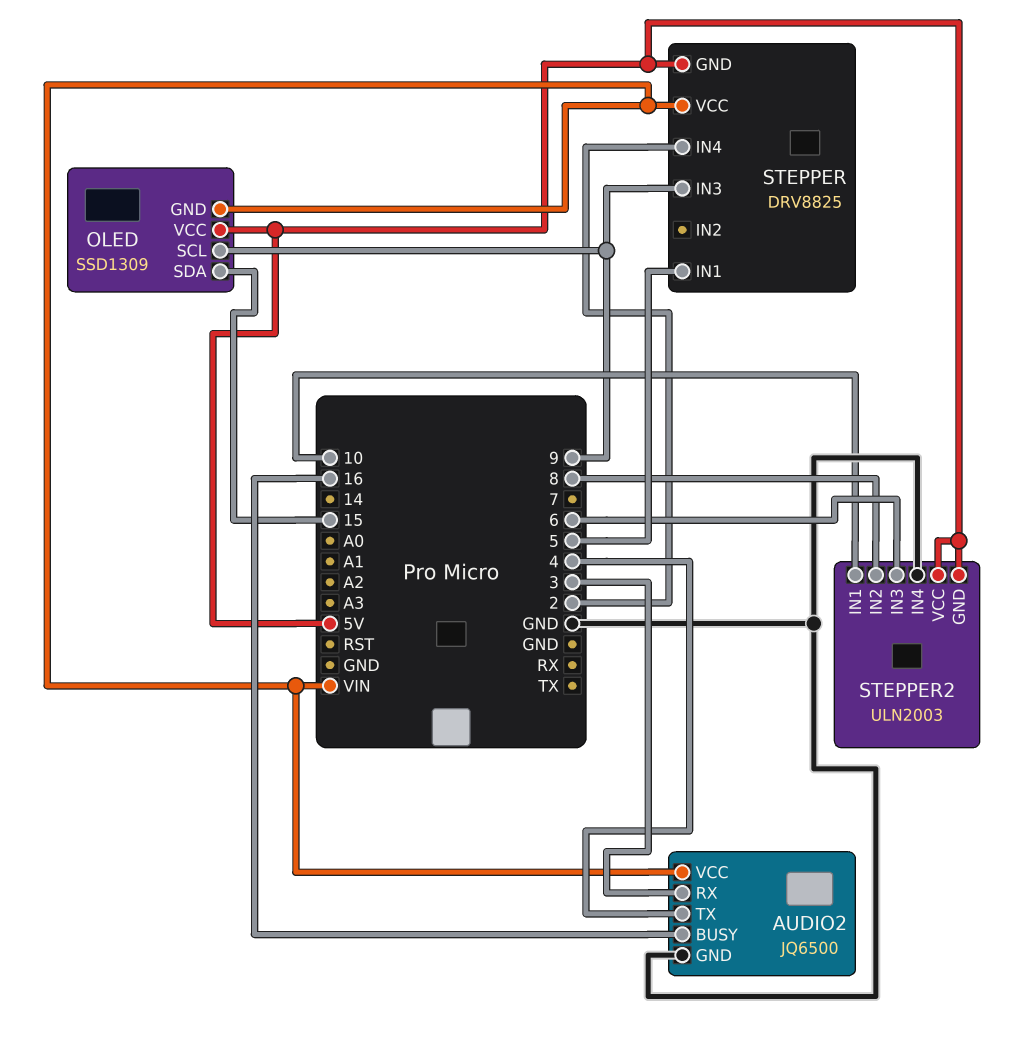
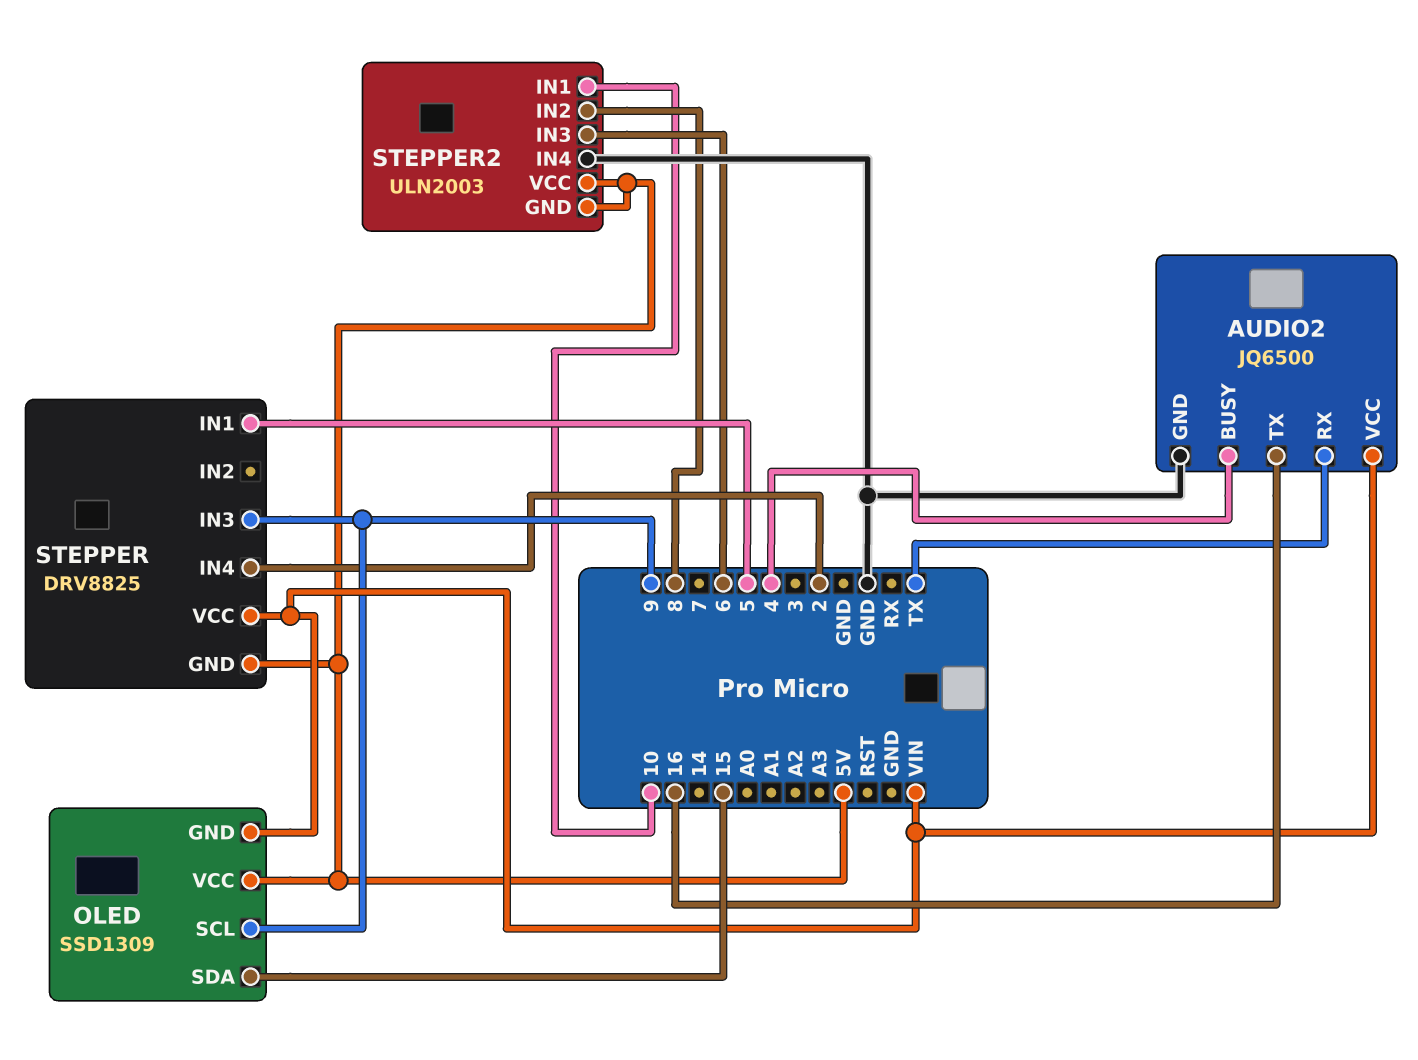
AUDIO2 pin BUSY: 16 -> 4
AUDIO2 pin RX: 3 -> TX
AUDIO2 pin TX: 4 -> 16

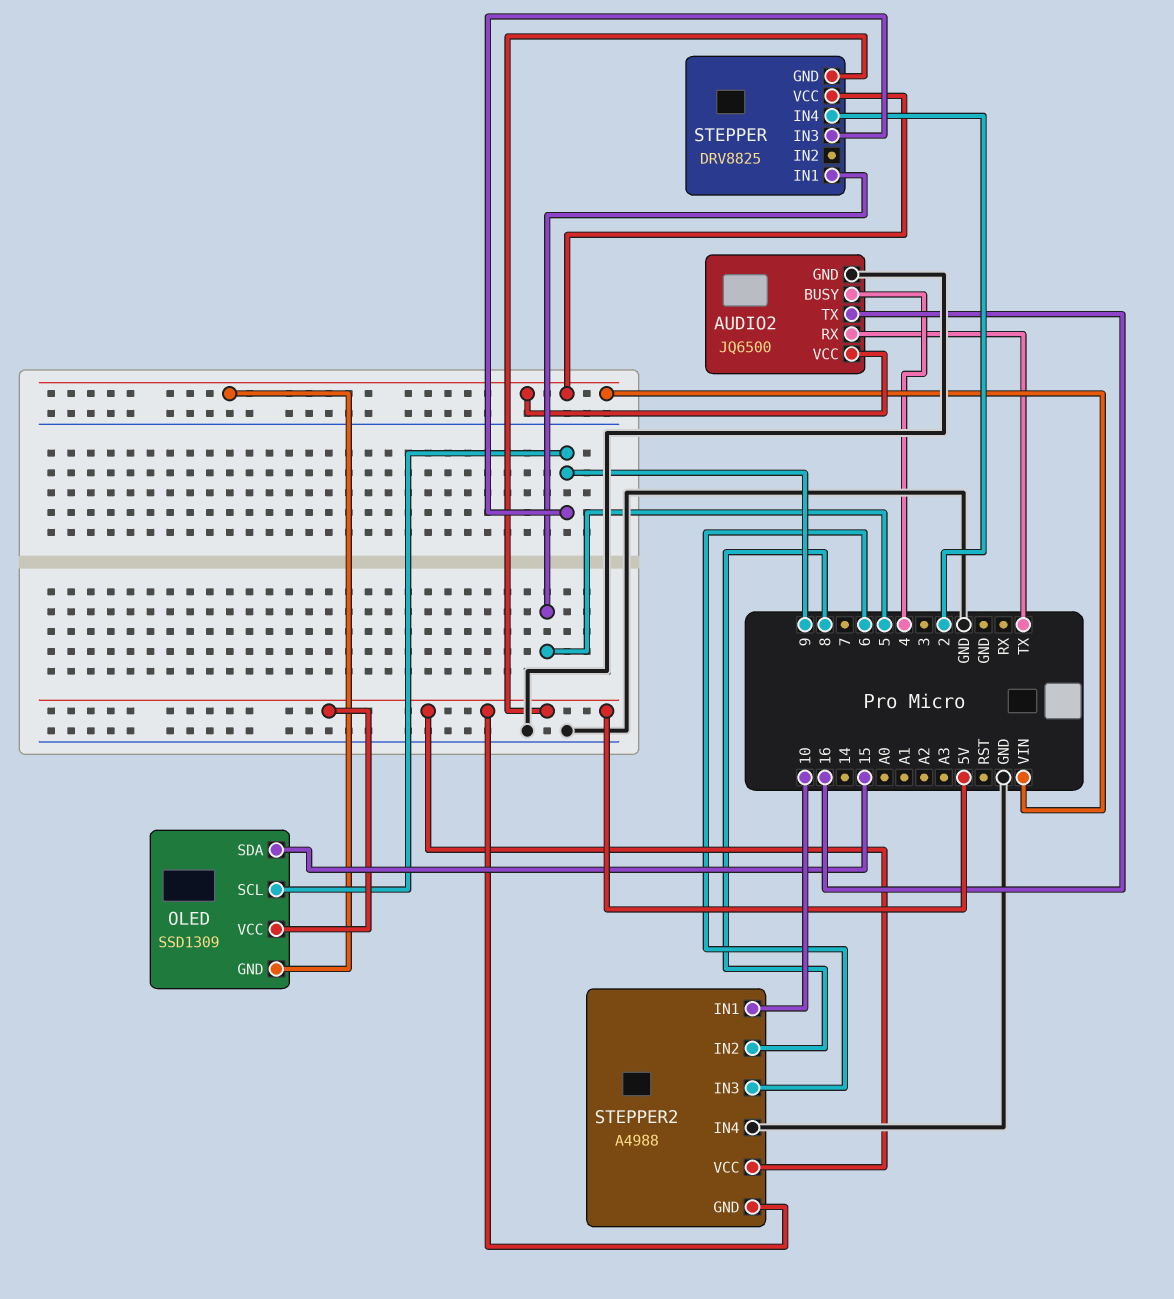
STEPPER2: ULN2003 -> A4988

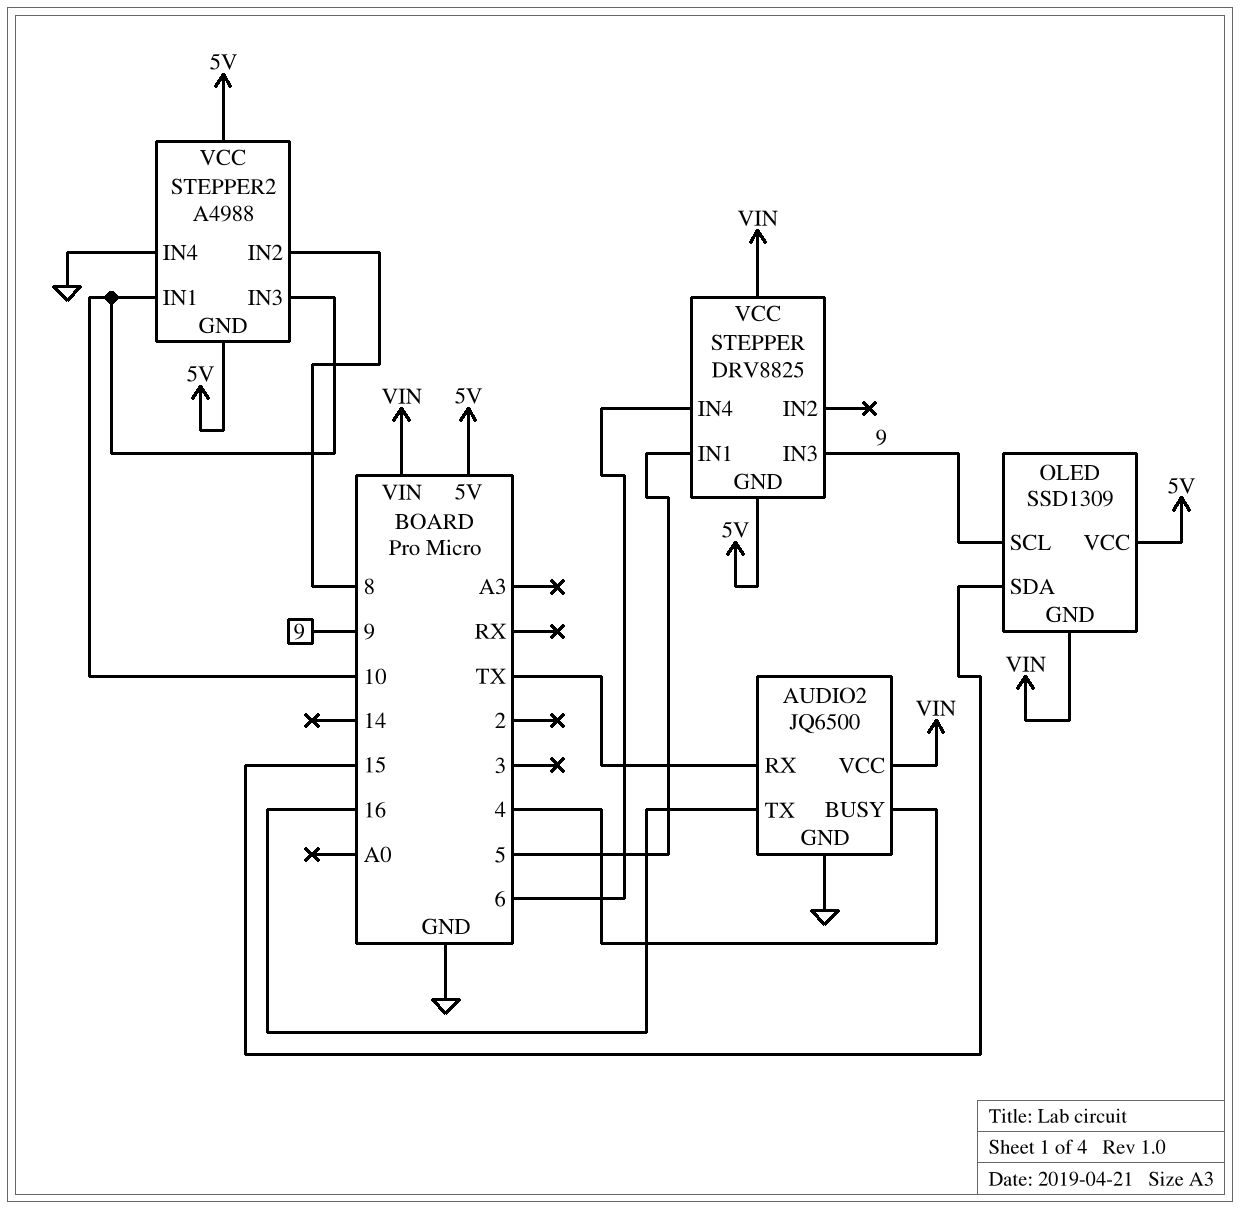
STEPPER pin IN4: 2 -> 6
STEPPER2 pin IN3: 6 -> 10

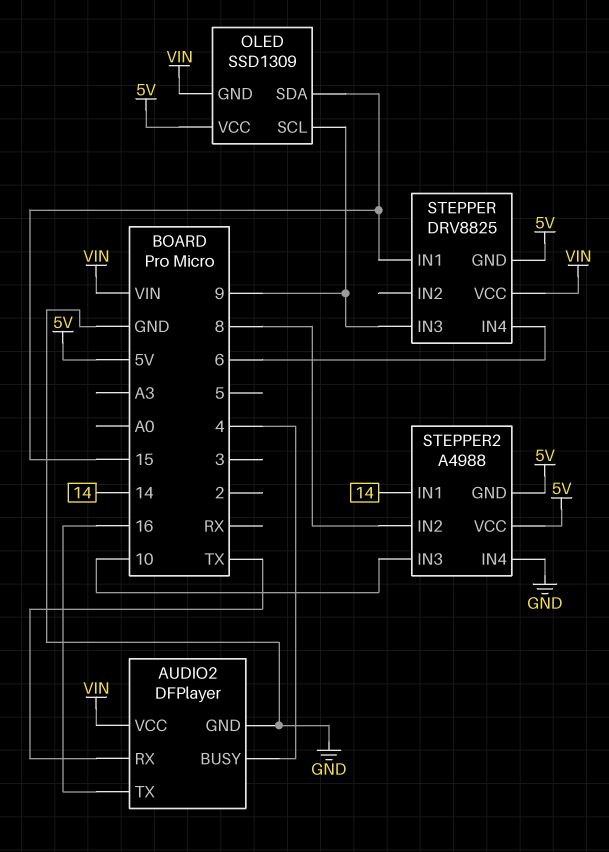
AUDIO2: JQ6500 -> DFPlayer
STEPPER pin IN1: 5 -> 15
STEPPER2 pin IN1: 10 -> 14

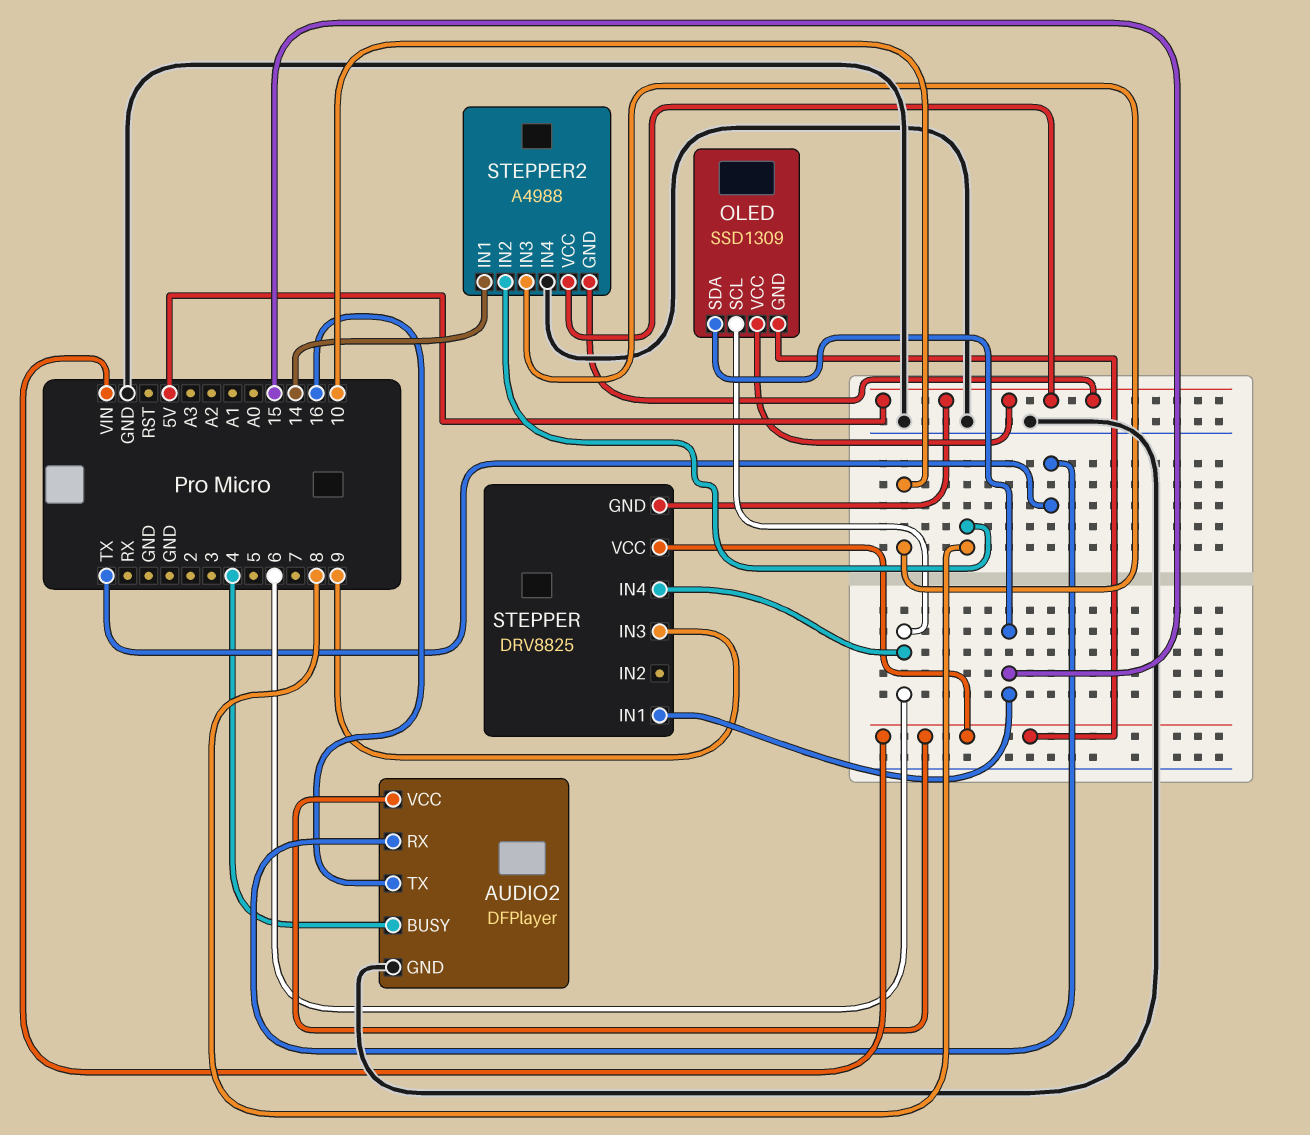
OLED pin SCL: 9 -> 6

